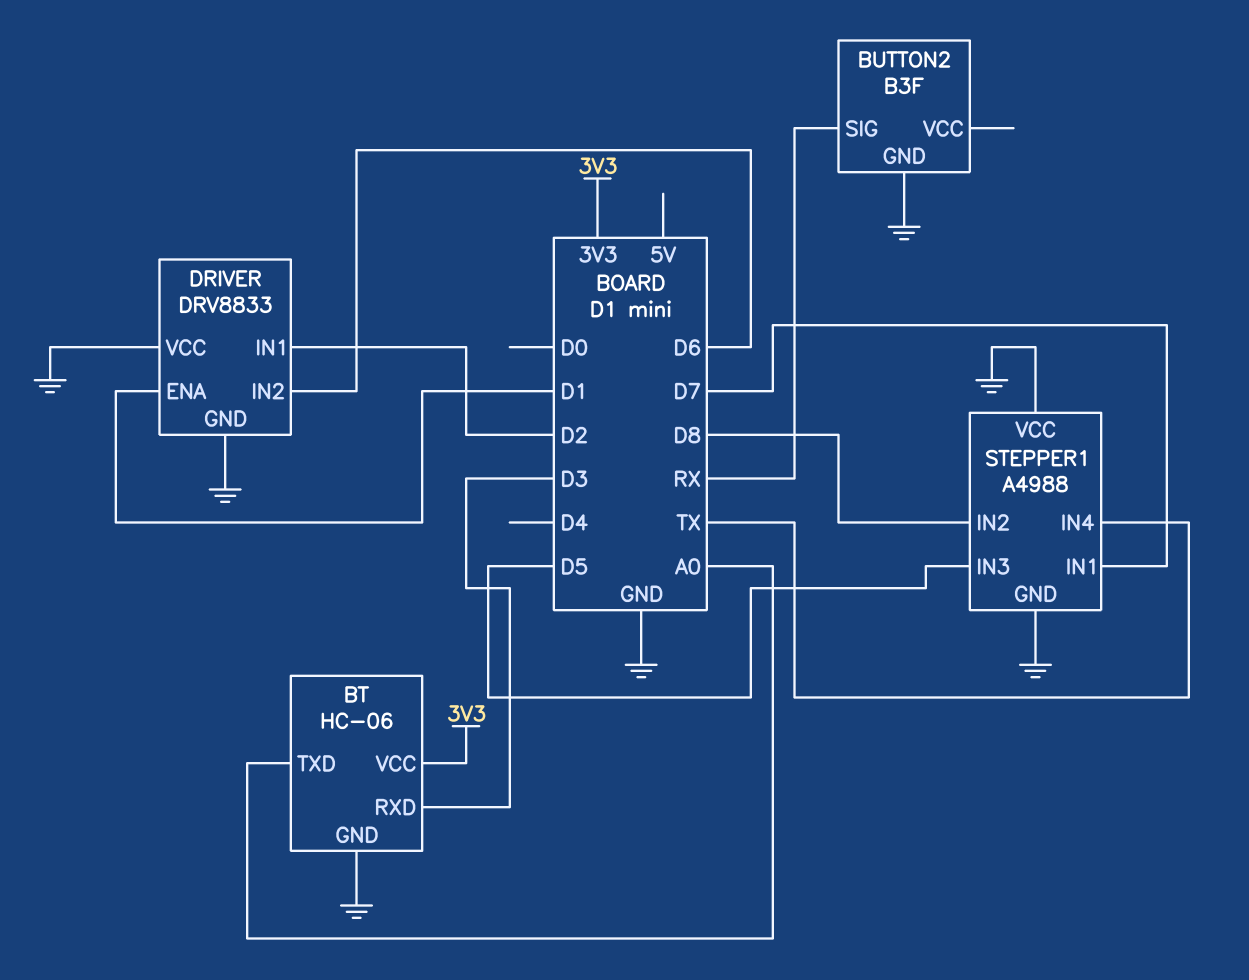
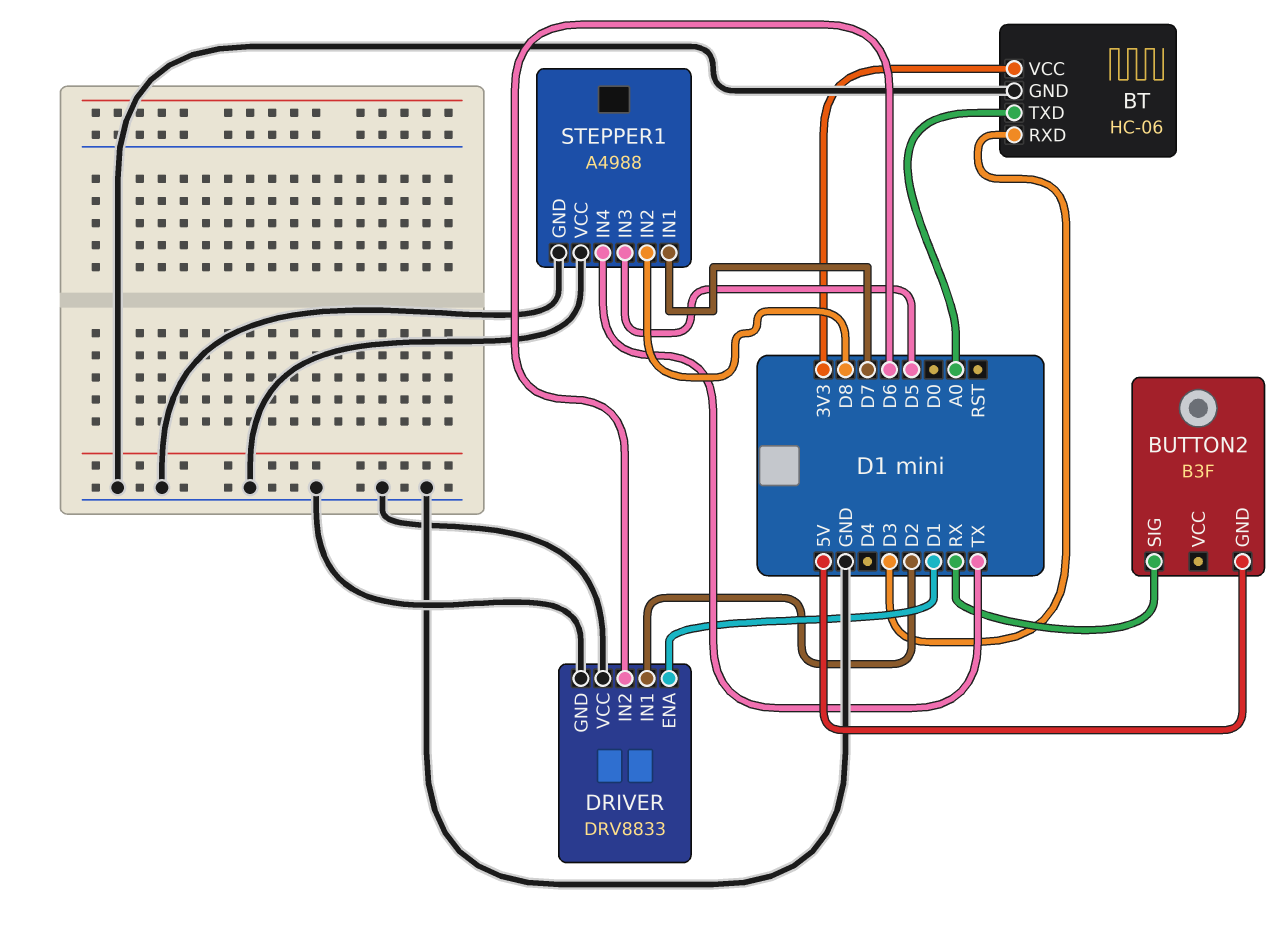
BUTTON2 pin GND: GND -> 5V

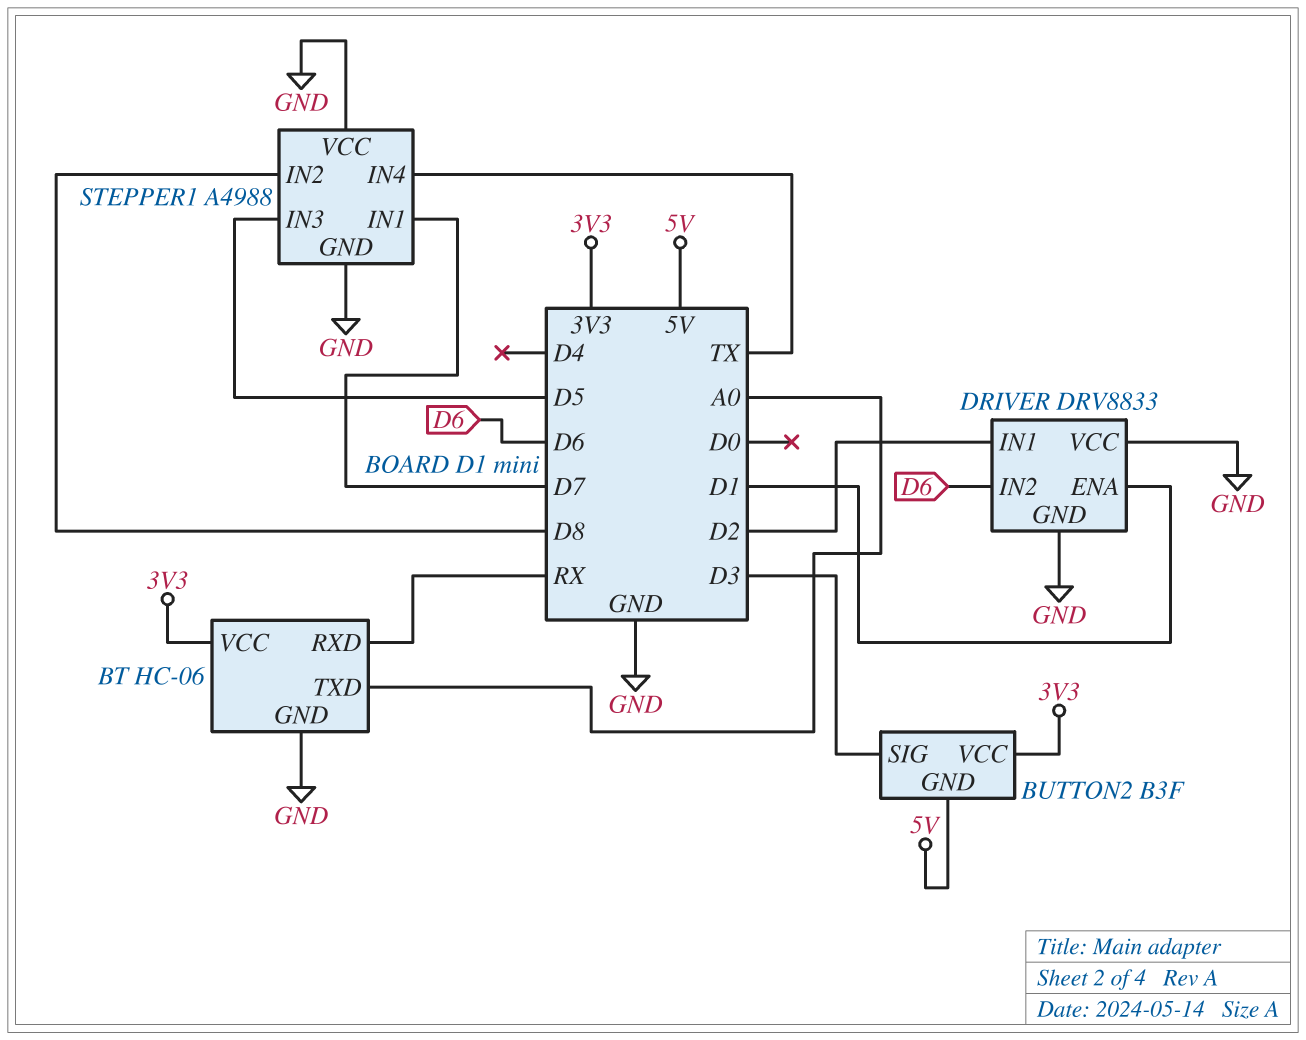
BT pin RXD: D3 -> RX
BUTTON2 pin SIG: RX -> D3
BUTTON2 pin VCC: none -> 3V3

